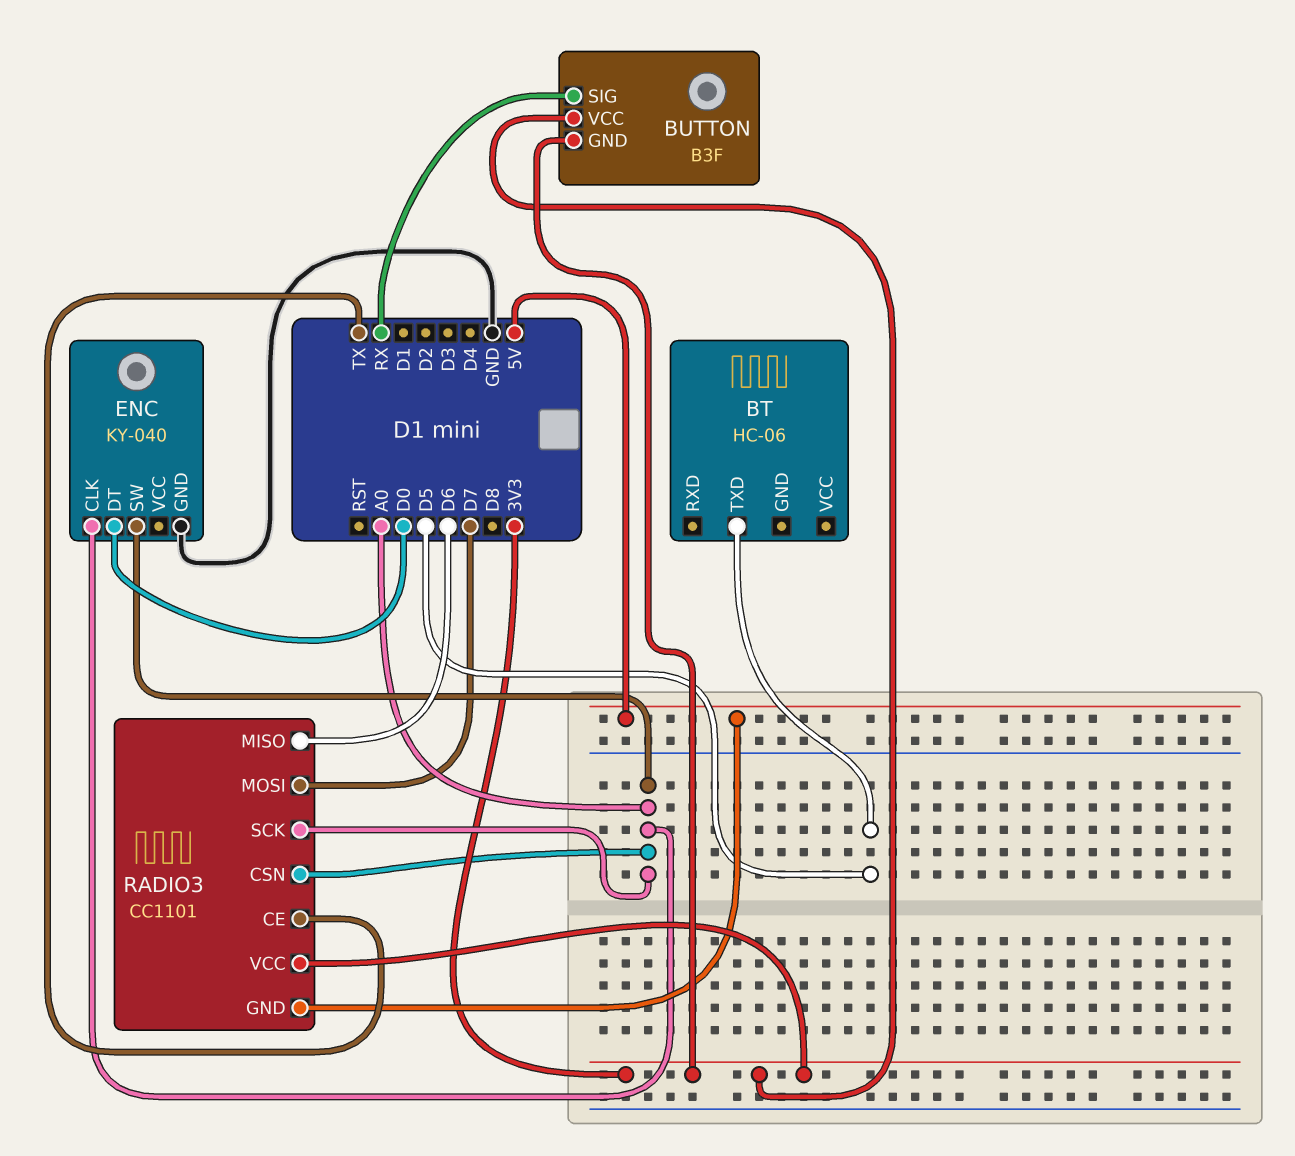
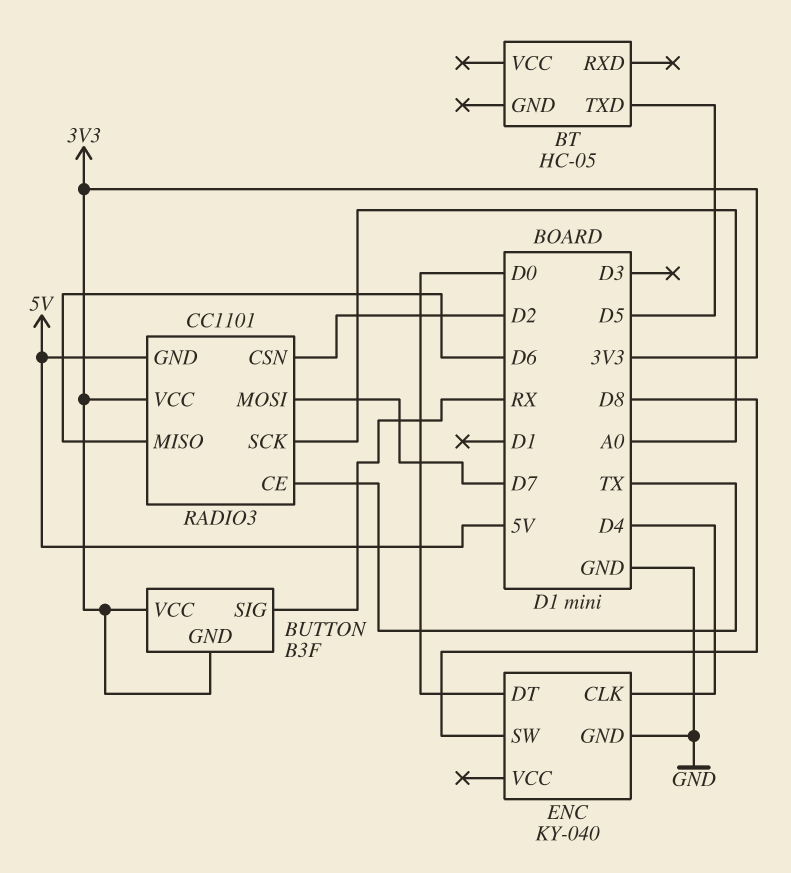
BT: HC-06 -> HC-05
ENC pin CLK: A0 -> D4
ENC pin SW: A0 -> D8
RADIO3 pin CSN: A0 -> D2

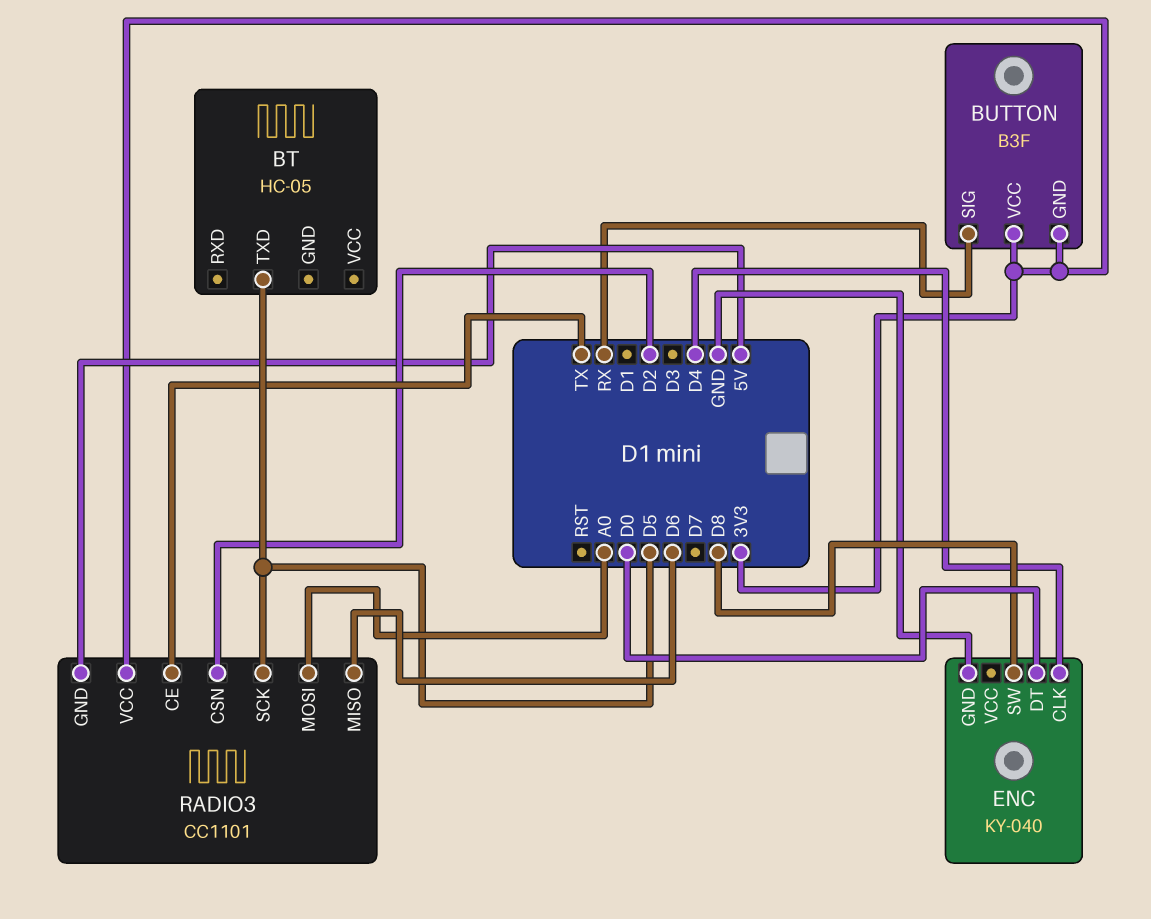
RADIO3 pin MOSI: D7 -> A0
RADIO3 pin SCK: A0 -> D5

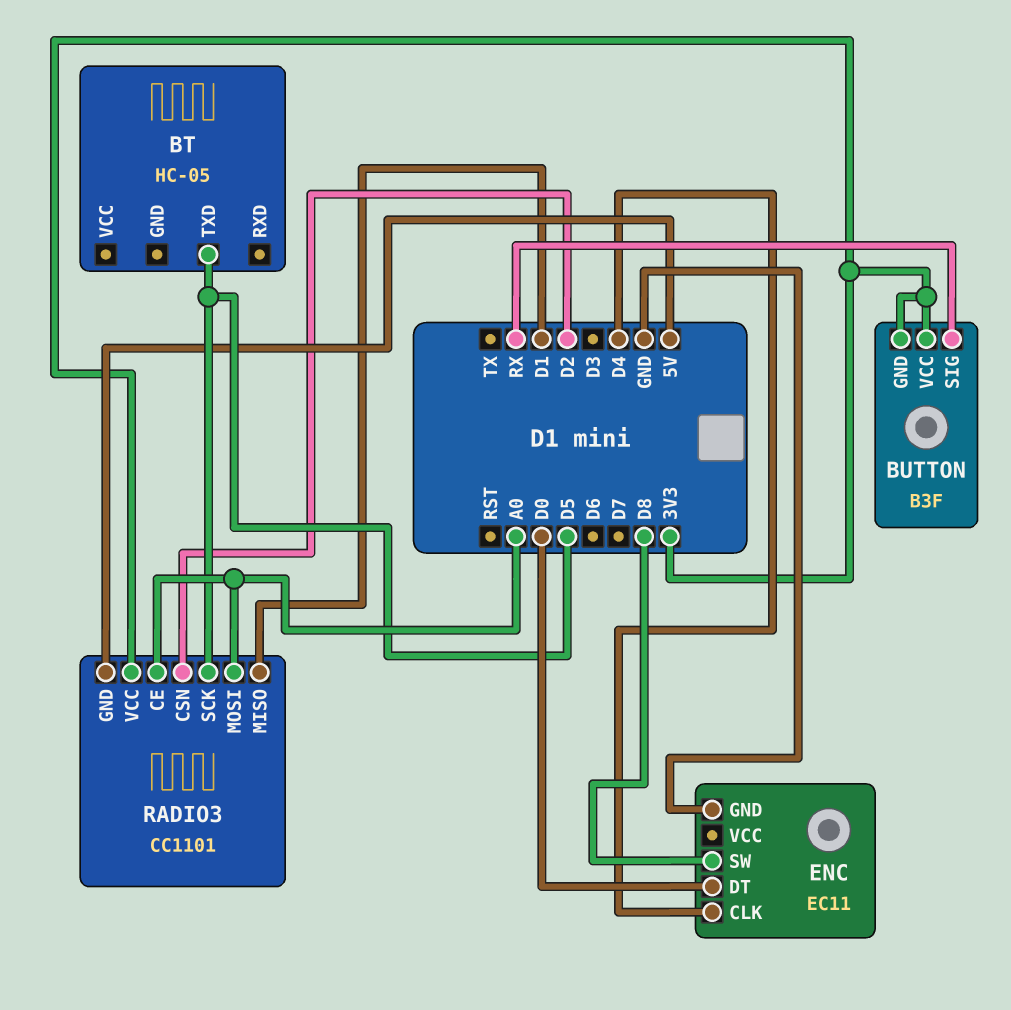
ENC: KY-040 -> EC11
RADIO3 pin CE: TX -> A0
RADIO3 pin MISO: D6 -> D1

